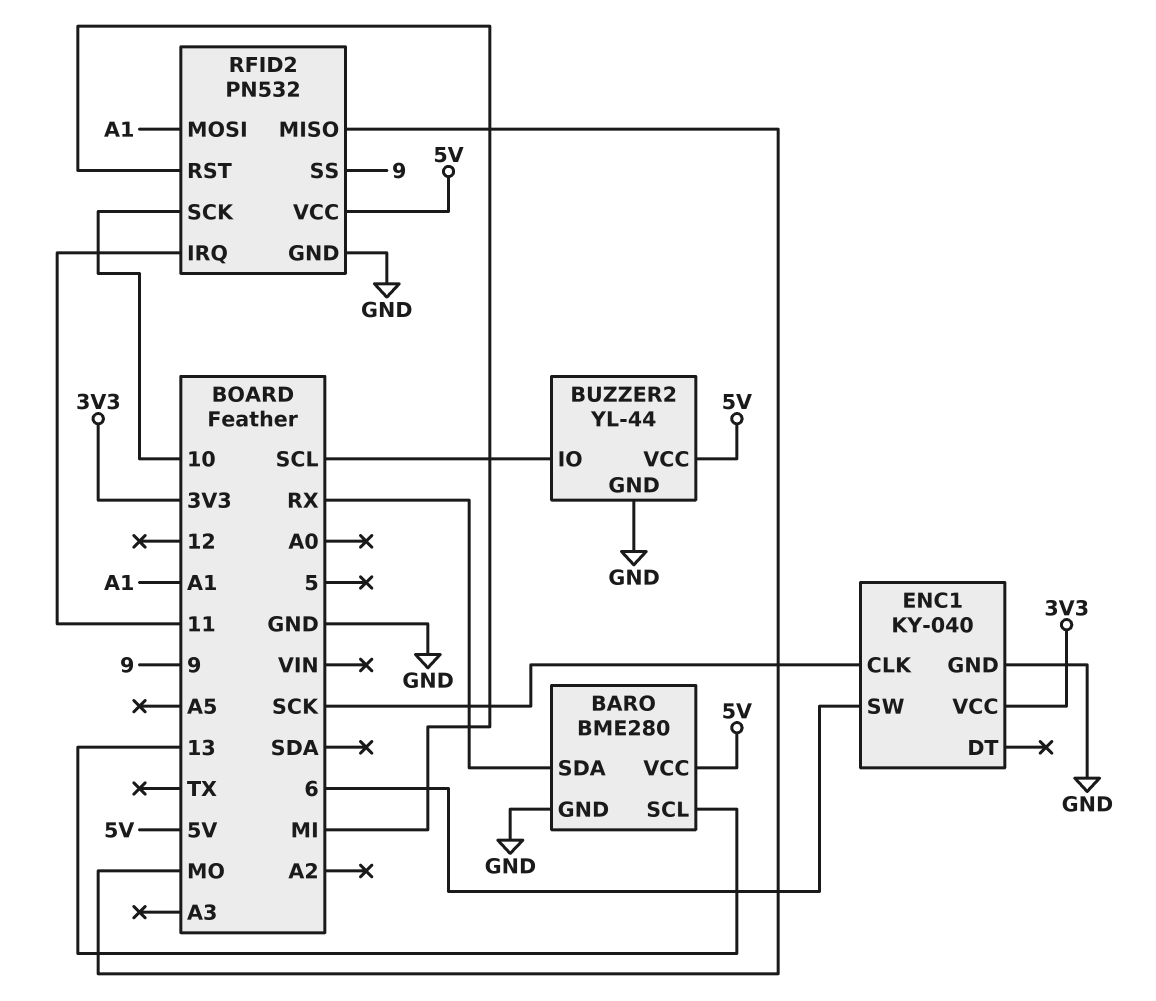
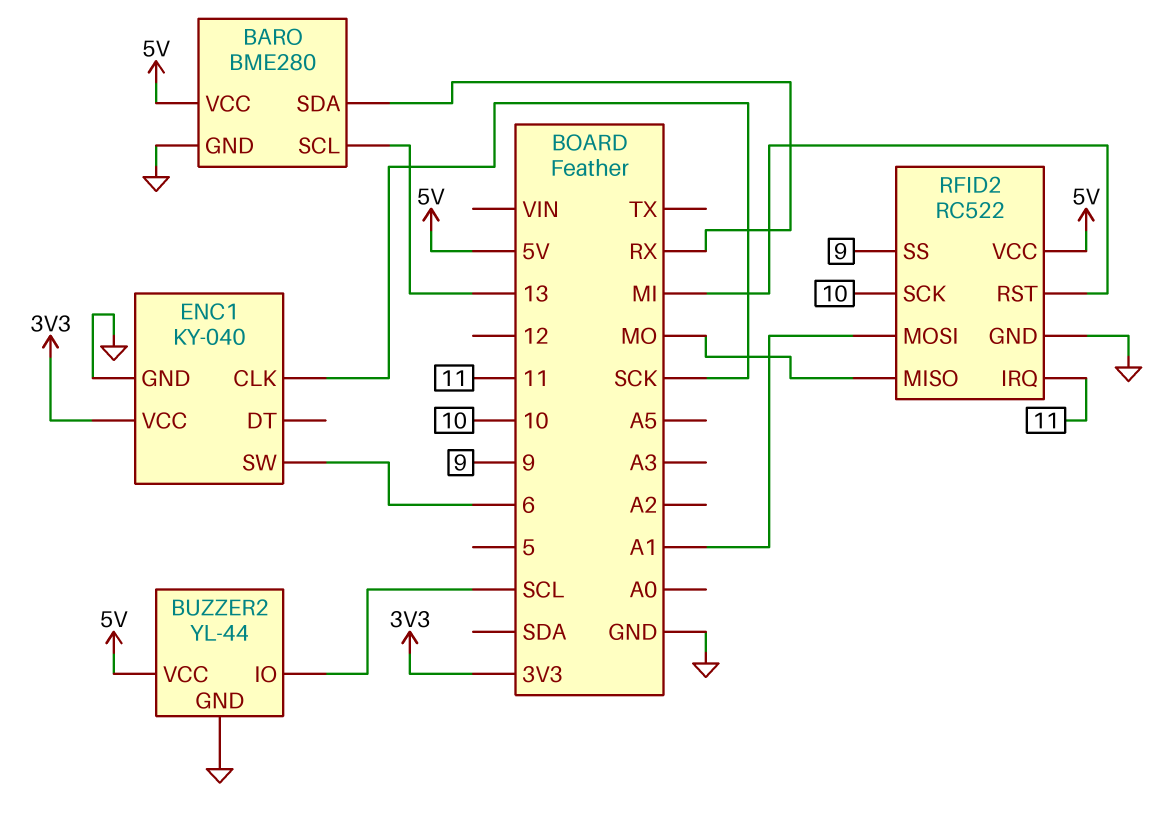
RFID2: PN532 -> RC522

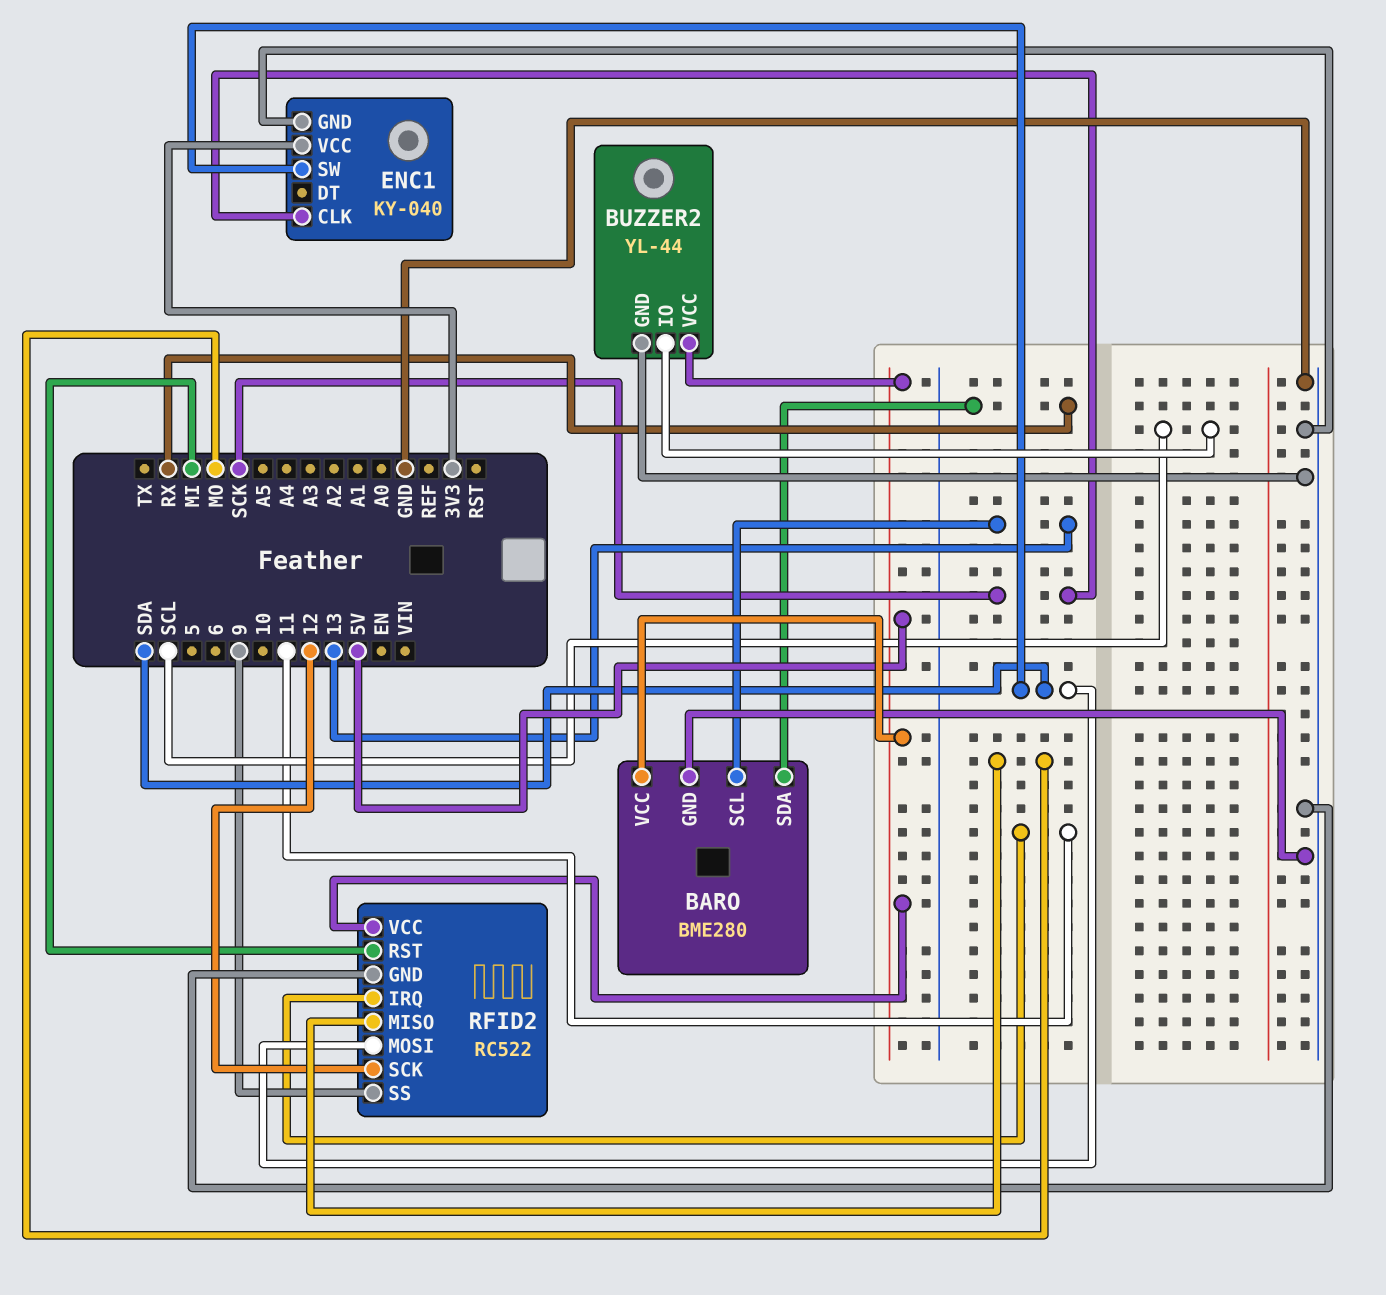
ENC1 pin SW: 6 -> SDA
RFID2 pin MOSI: A1 -> SDA
RFID2 pin SCK: 10 -> 12

